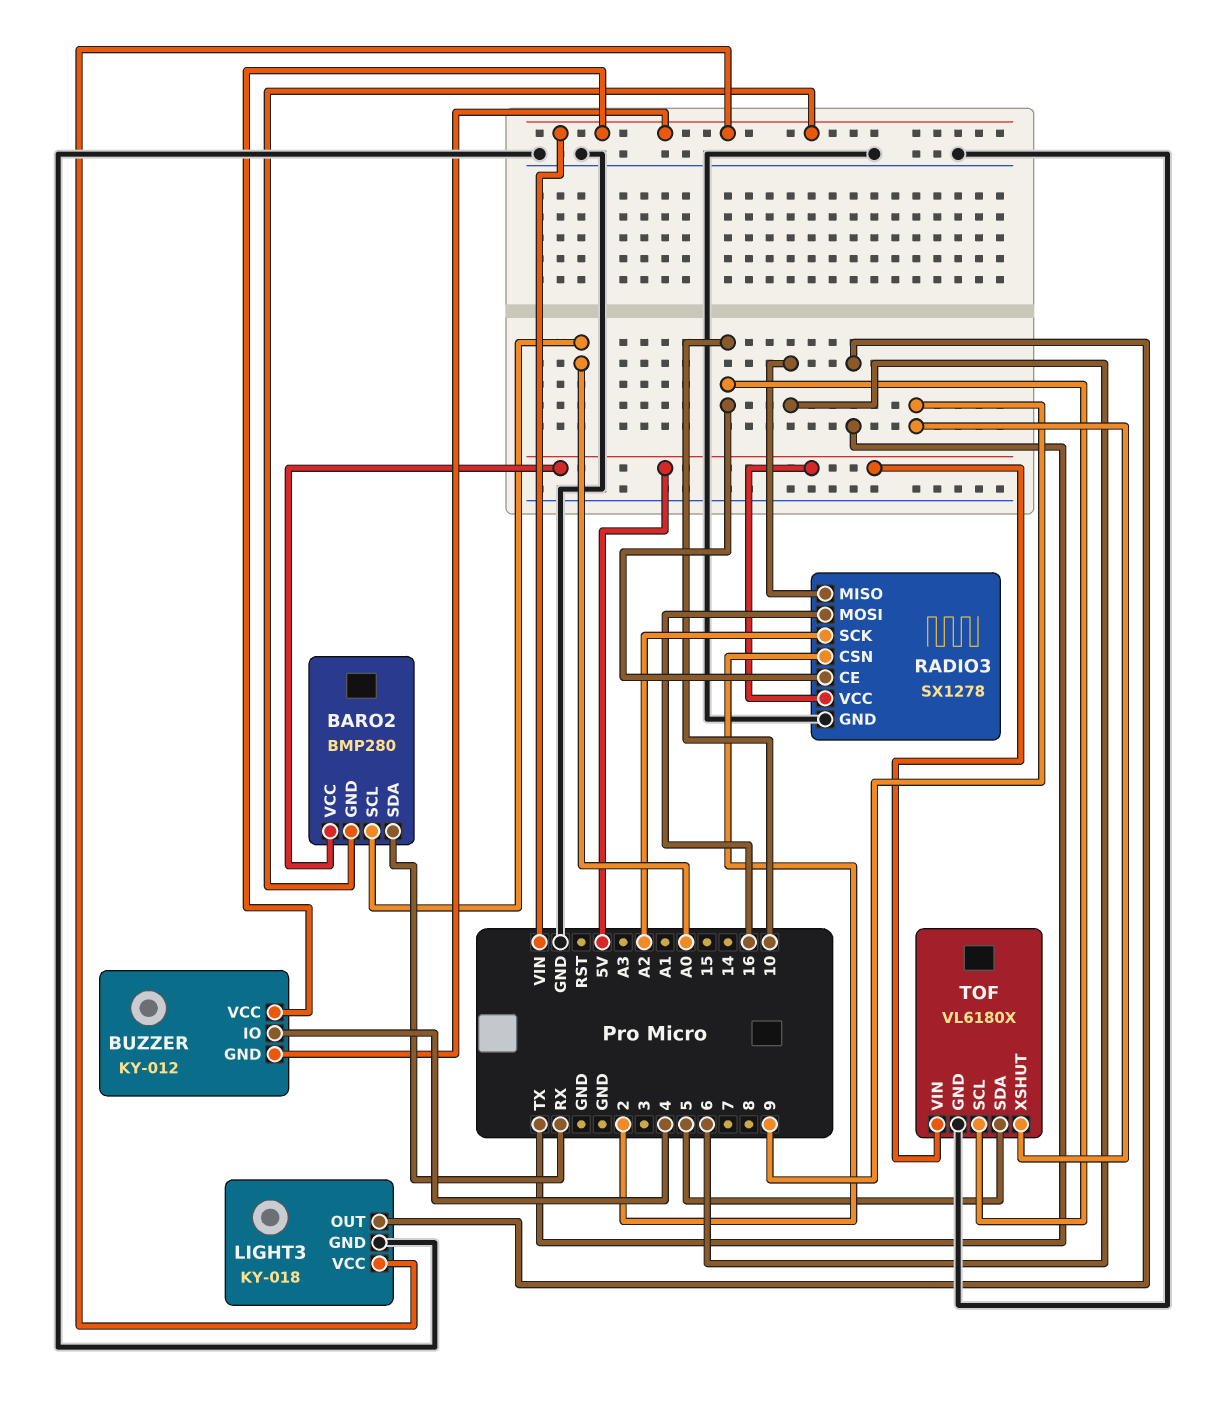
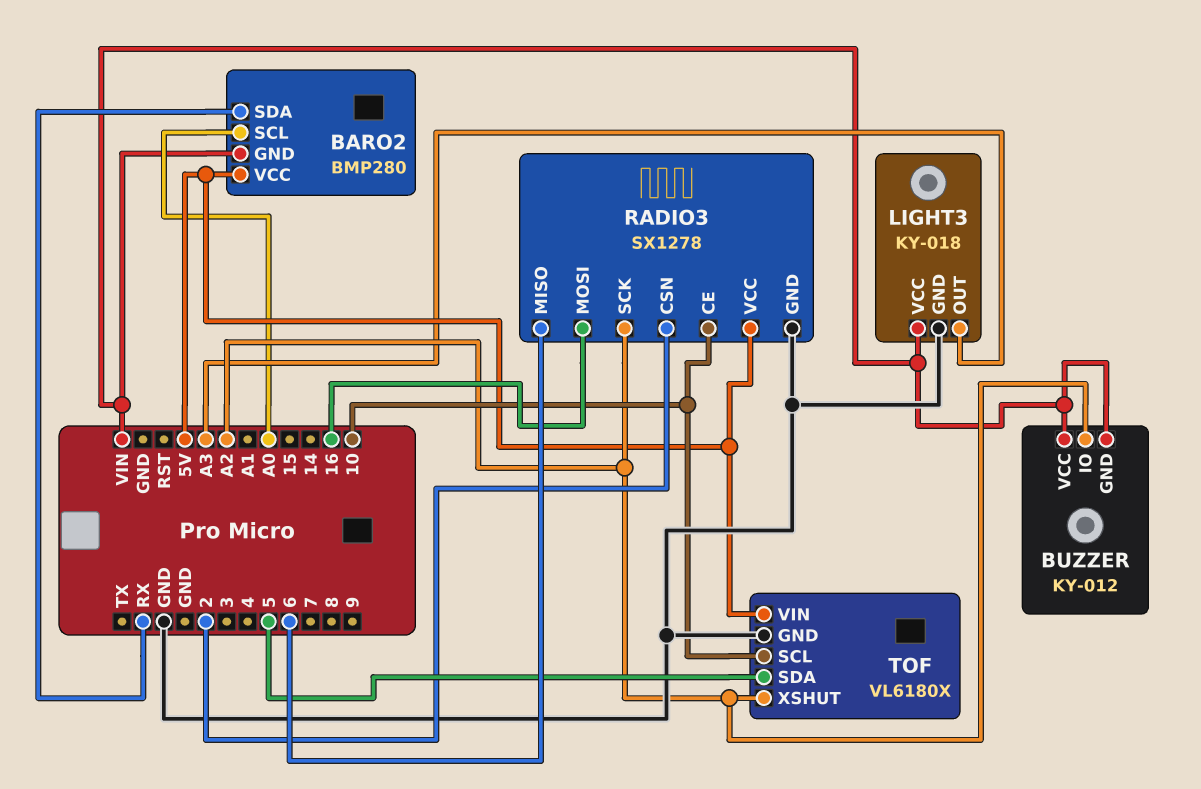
BUZZER pin IO: 4 -> A2
LIGHT3 pin OUT: TX -> A3
TOF pin XSHUT: 9 -> A2

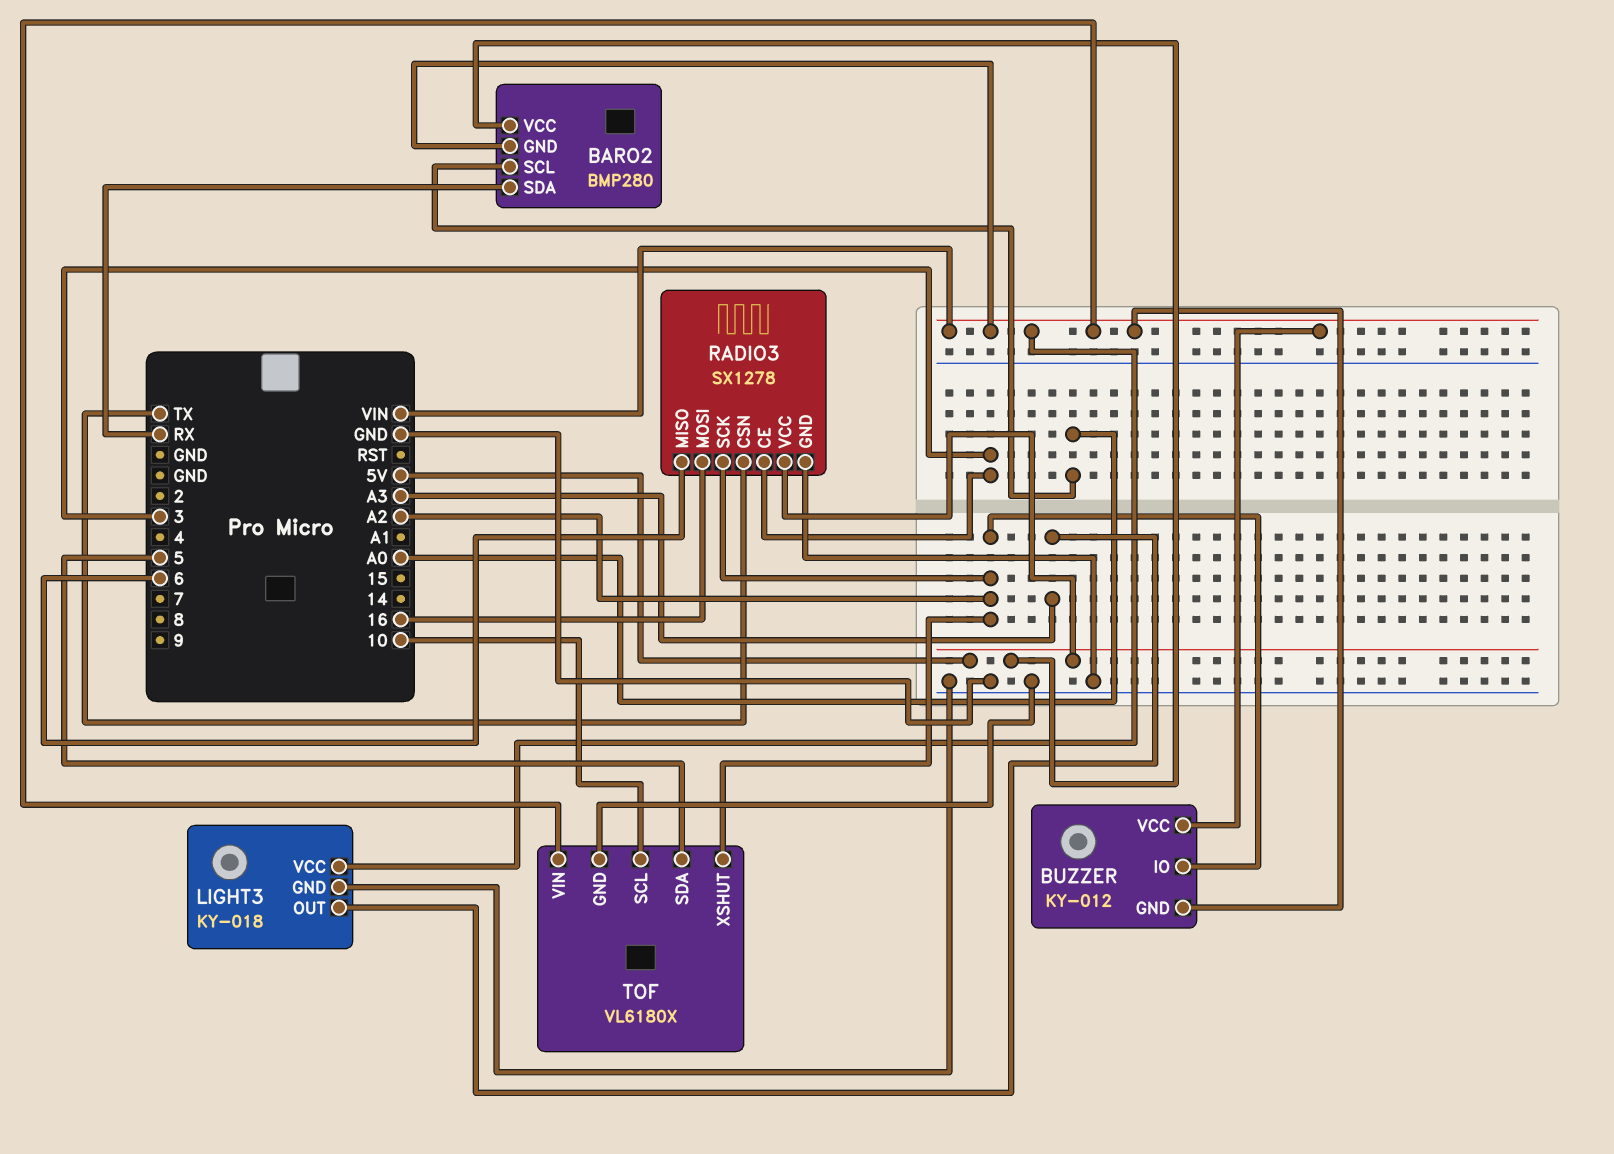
RADIO3 pin CE: 10 -> 3
RADIO3 pin CSN: 2 -> TX
TOF pin VIN: 5V -> VIN

